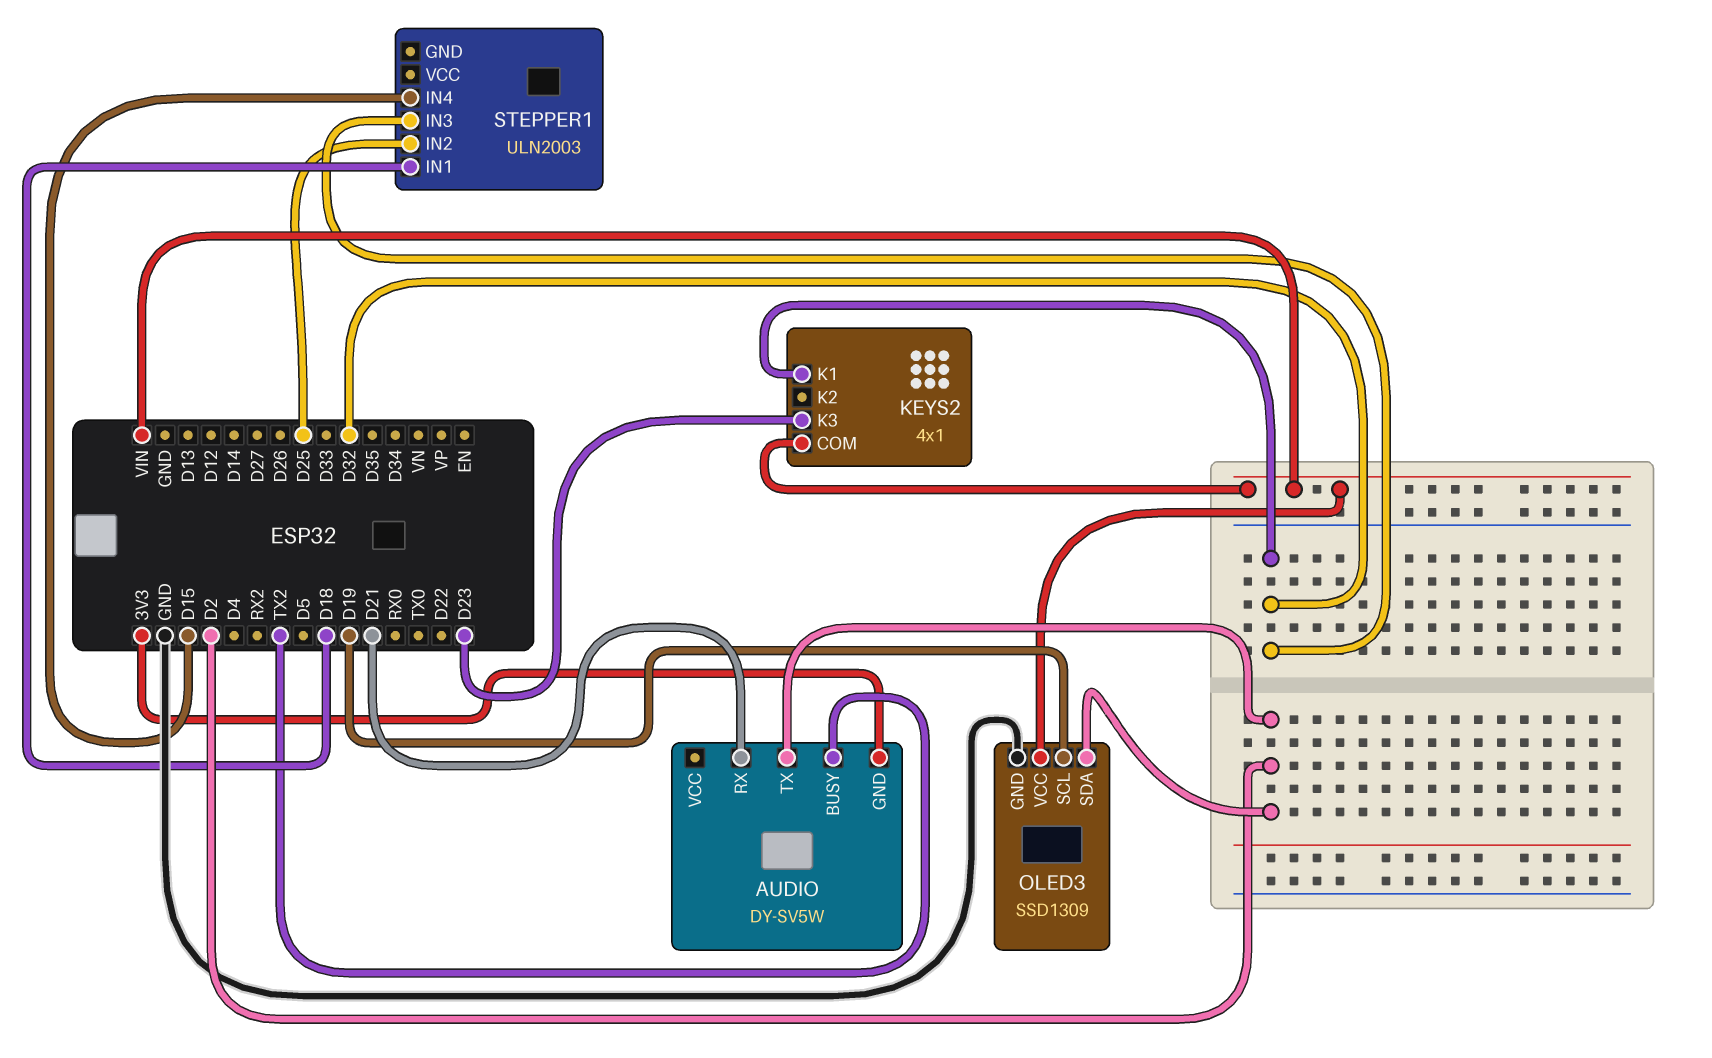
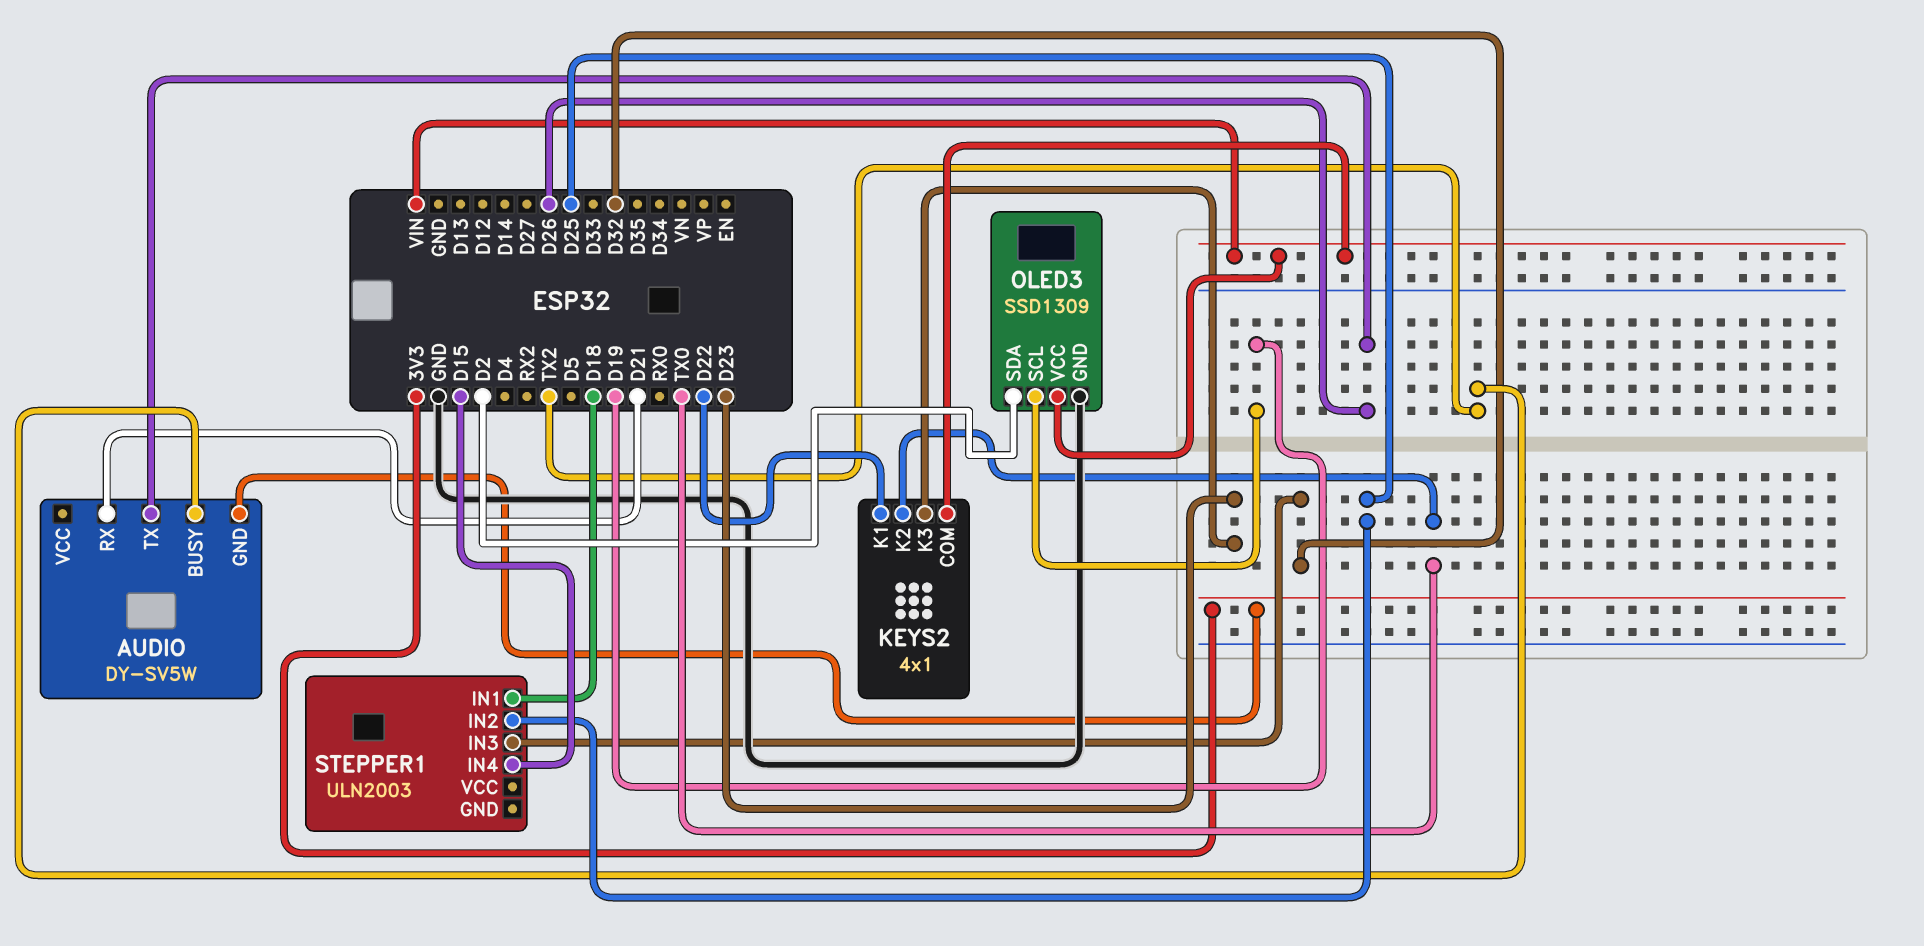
AUDIO pin TX: D2 -> D26
KEYS2 pin K1: D32 -> D22
KEYS2 pin K2: none -> TX0

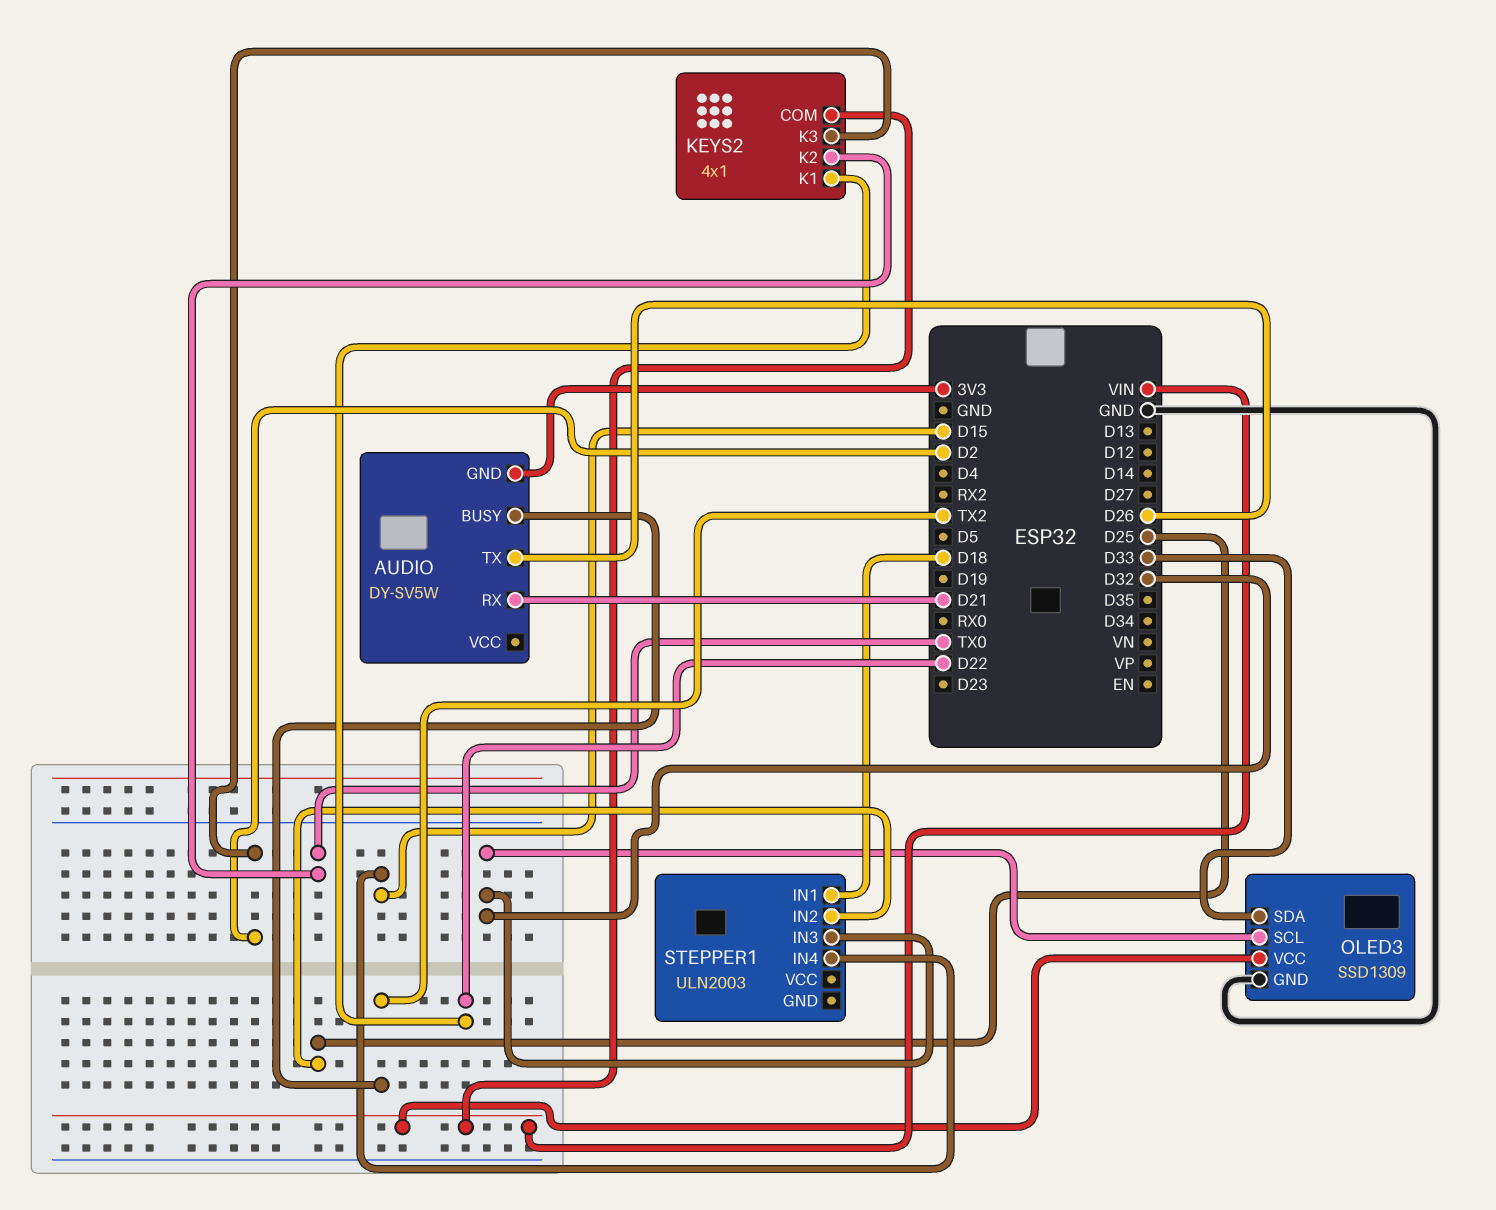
KEYS2 pin K3: D23 -> D2
OLED3 pin SCL: D19 -> D32
OLED3 pin SDA: D2 -> D33

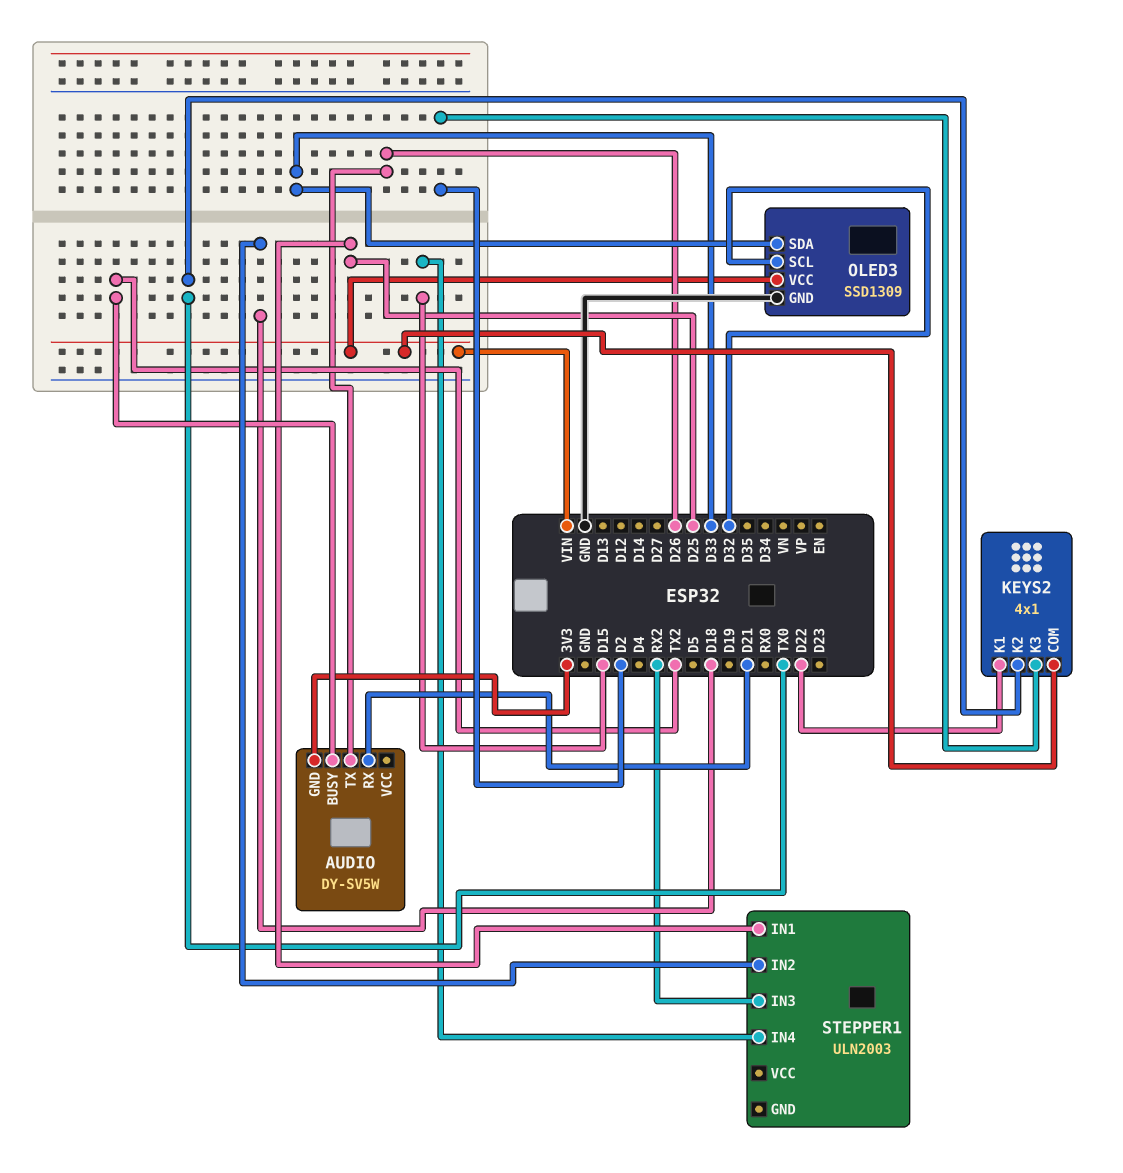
STEPPER1 pin IN1: D18 -> D25
STEPPER1 pin IN2: D25 -> D18
STEPPER1 pin IN3: D32 -> RX2

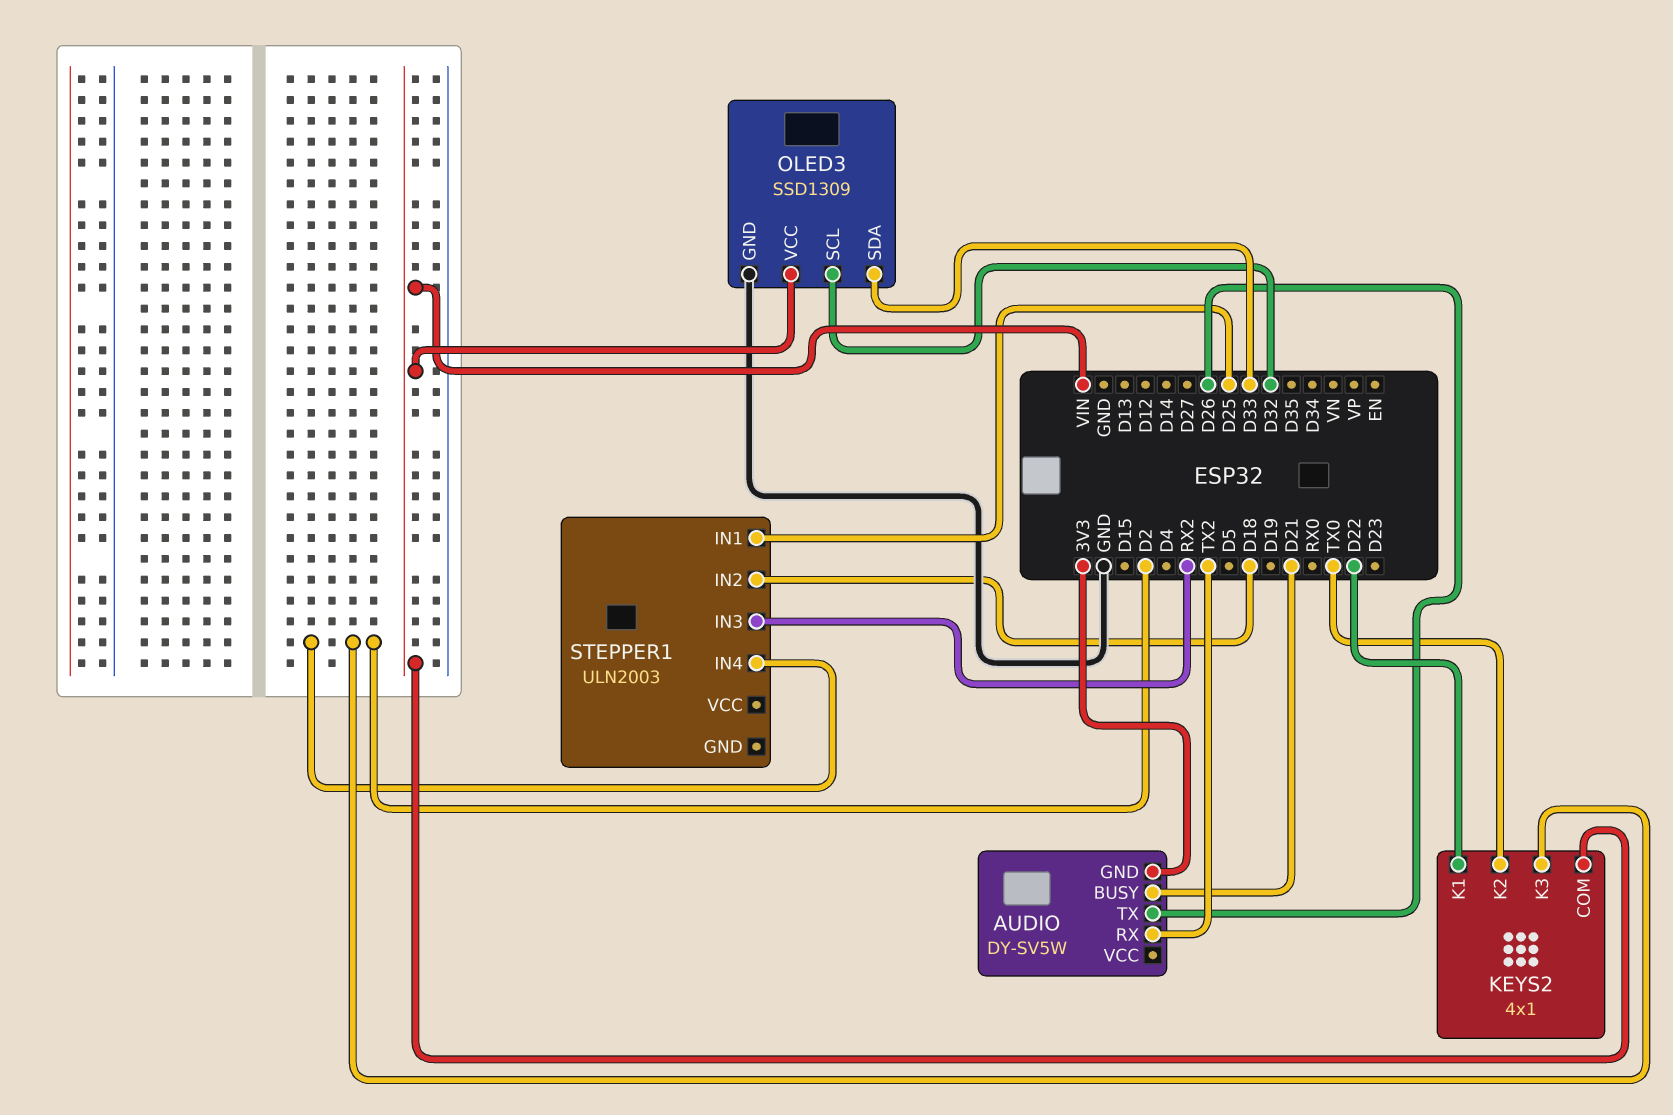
AUDIO pin BUSY: TX2 -> D21
AUDIO pin RX: D21 -> TX2
STEPPER1 pin IN4: D15 -> D2

